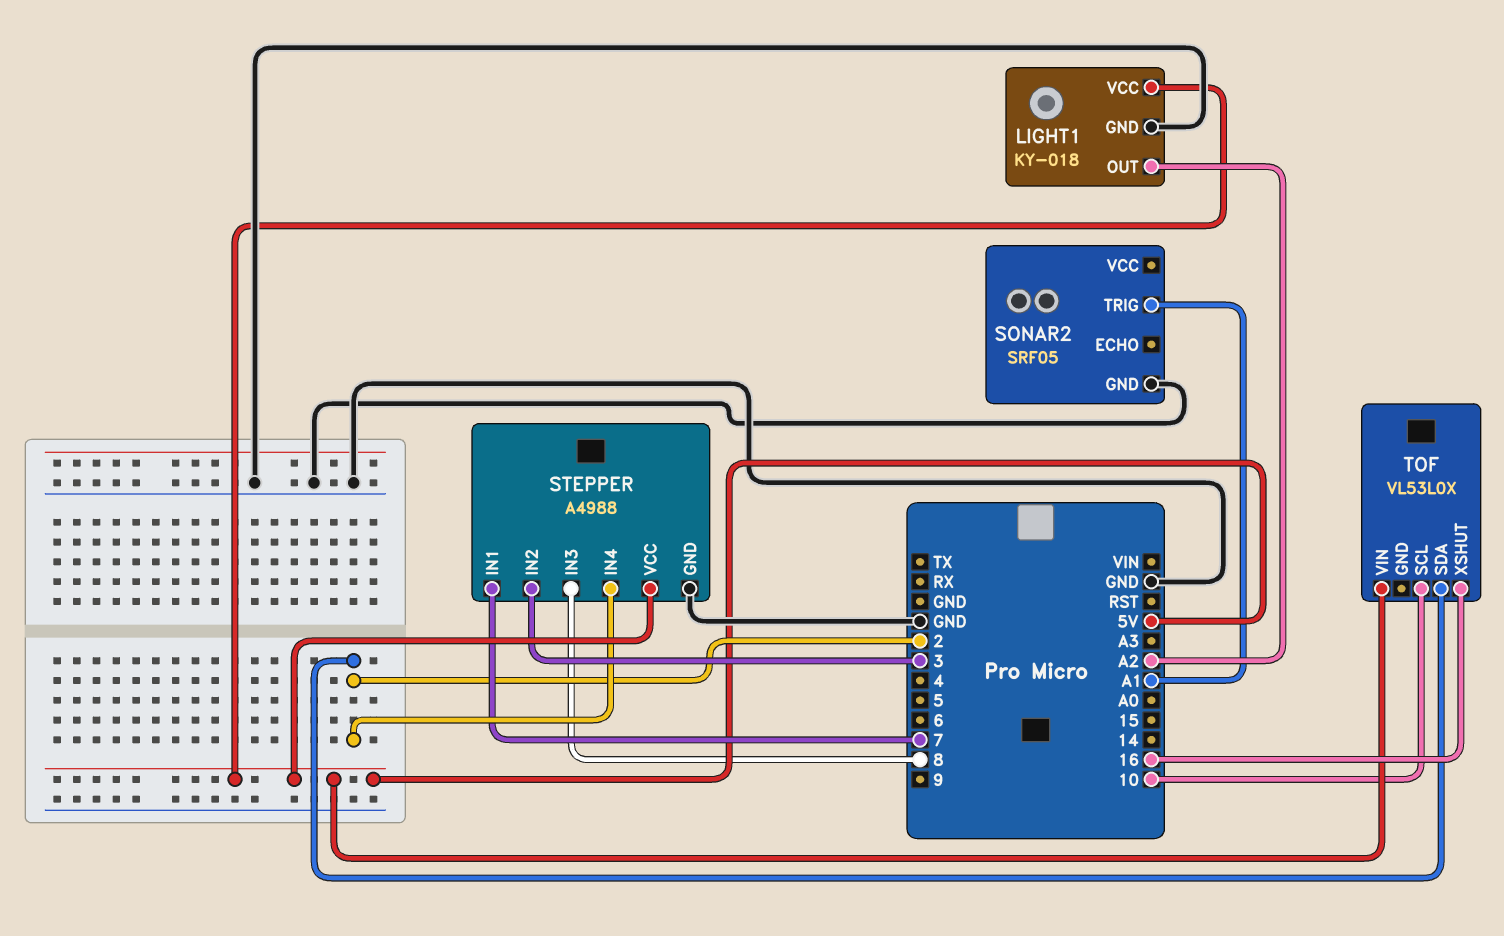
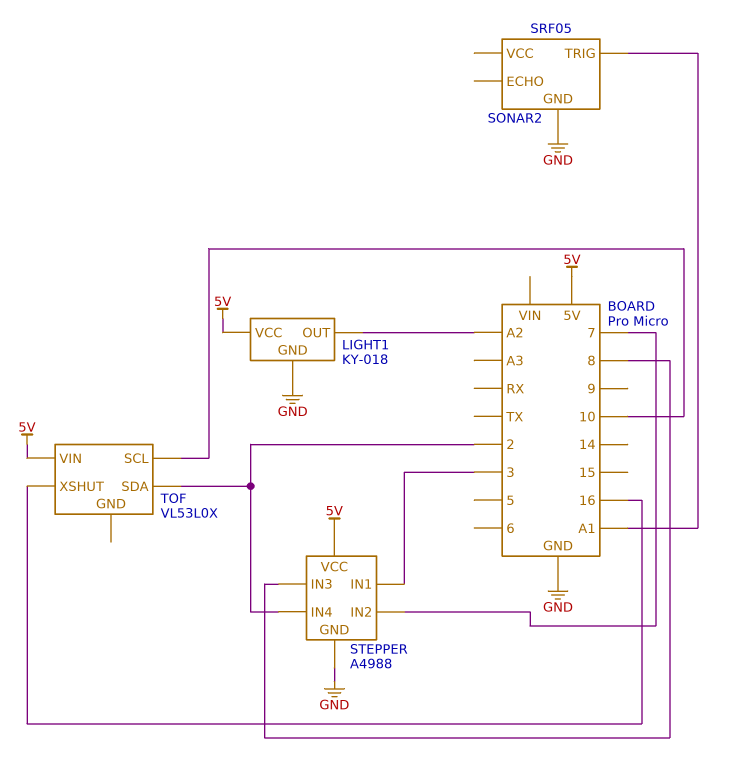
STEPPER pin IN1: 7 -> 3
STEPPER pin IN2: 3 -> 7

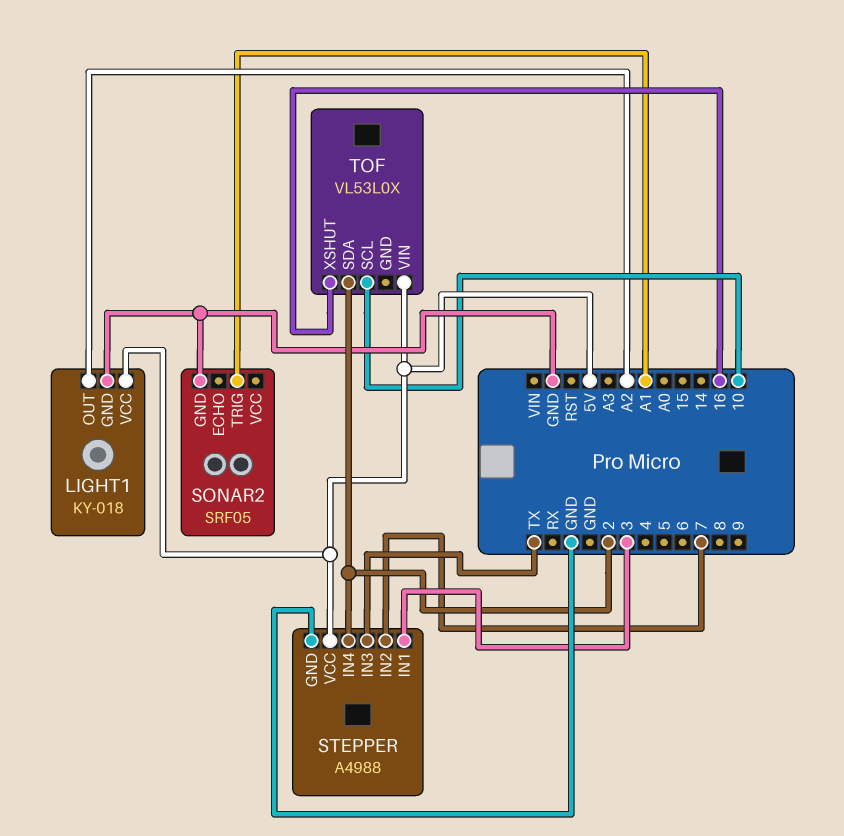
STEPPER pin IN3: 8 -> TX

